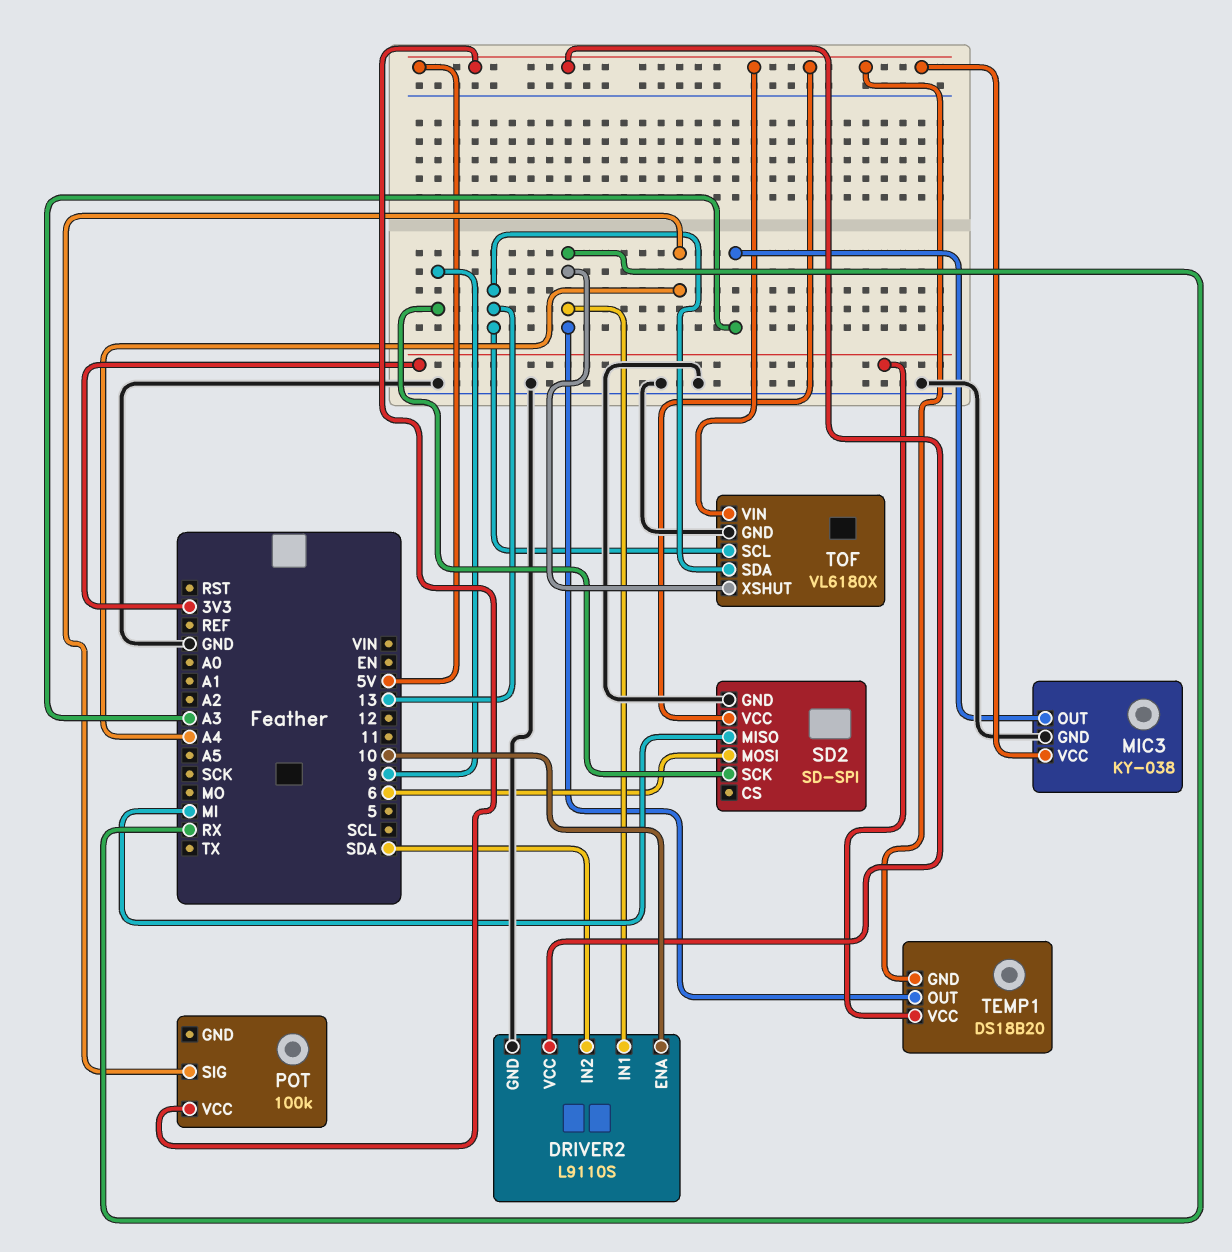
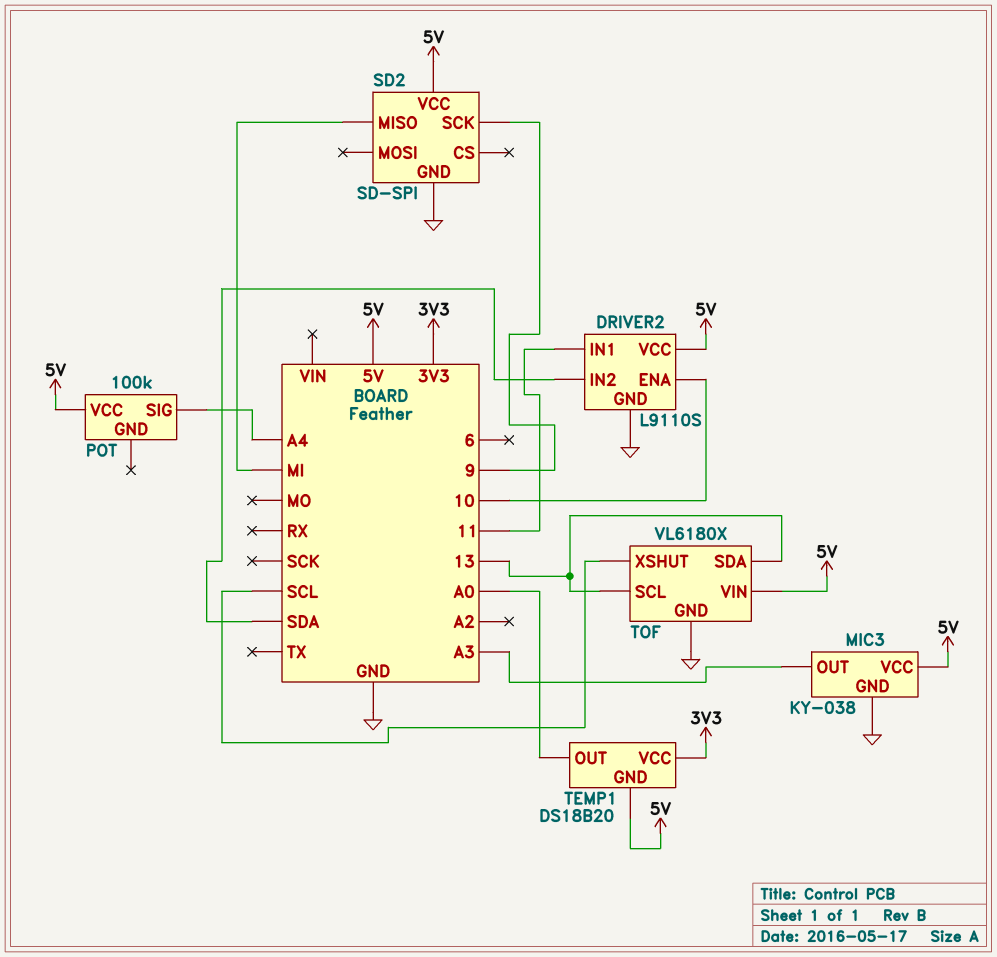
DRIVER2 pin IN1: RX -> 11
SD2 pin MOSI: 6 -> none
TEMP1 pin OUT: RX -> A0
TOF pin XSHUT: RX -> SCL

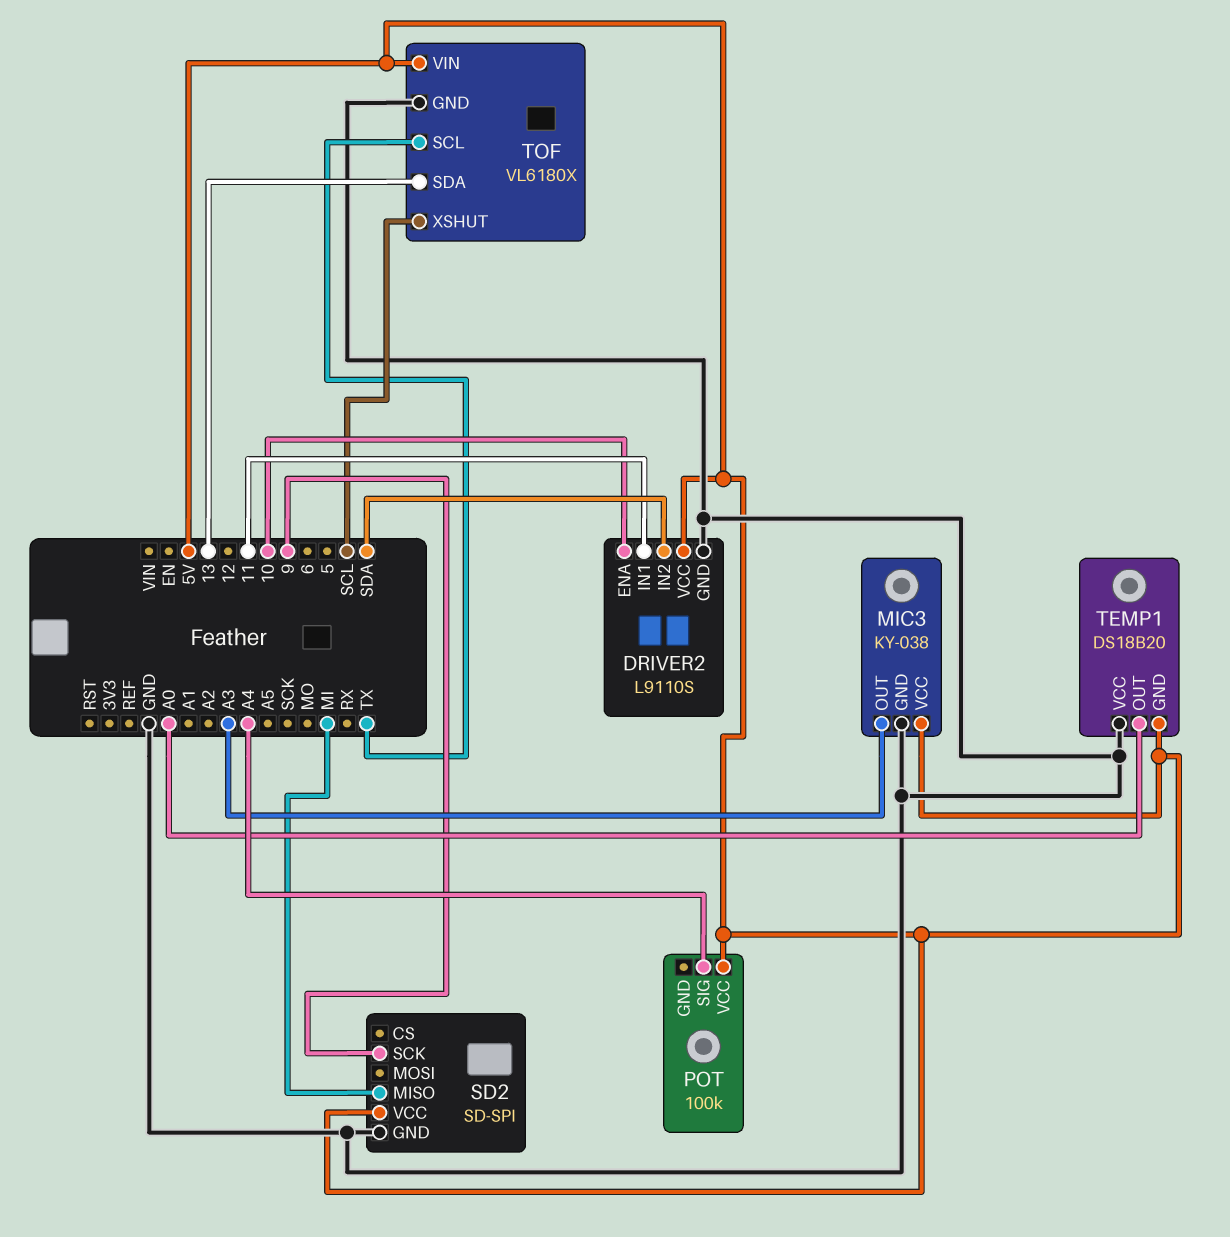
TEMP1 pin VCC: 3V3 -> GND
TOF pin SCL: 13 -> TX

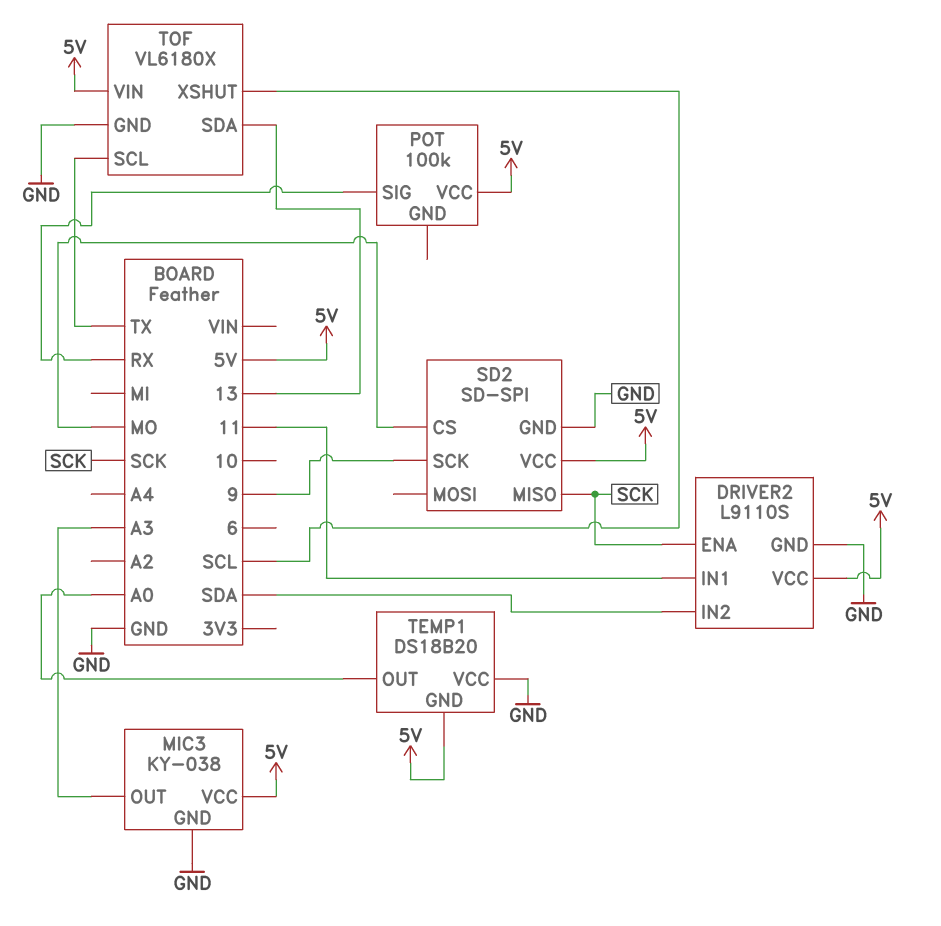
DRIVER2 pin ENA: 10 -> SCK
POT pin SIG: A4 -> RX
SD2 pin CS: none -> MO
SD2 pin MISO: MI -> SCK

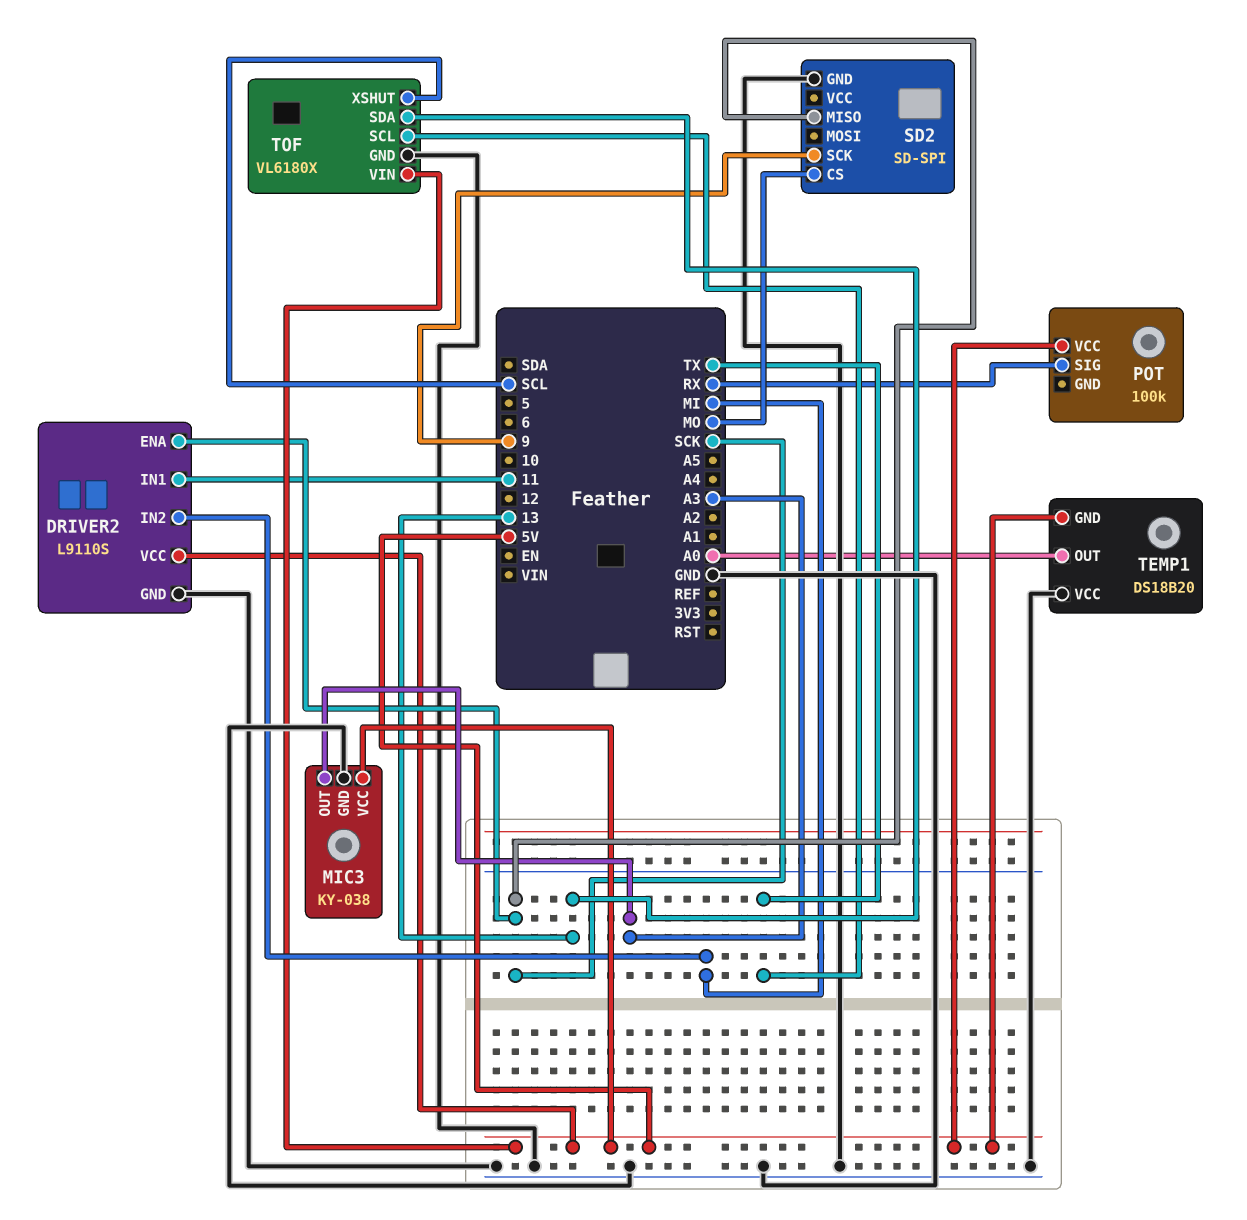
DRIVER2 pin IN2: SDA -> MI
SD2 pin VCC: 5V -> none

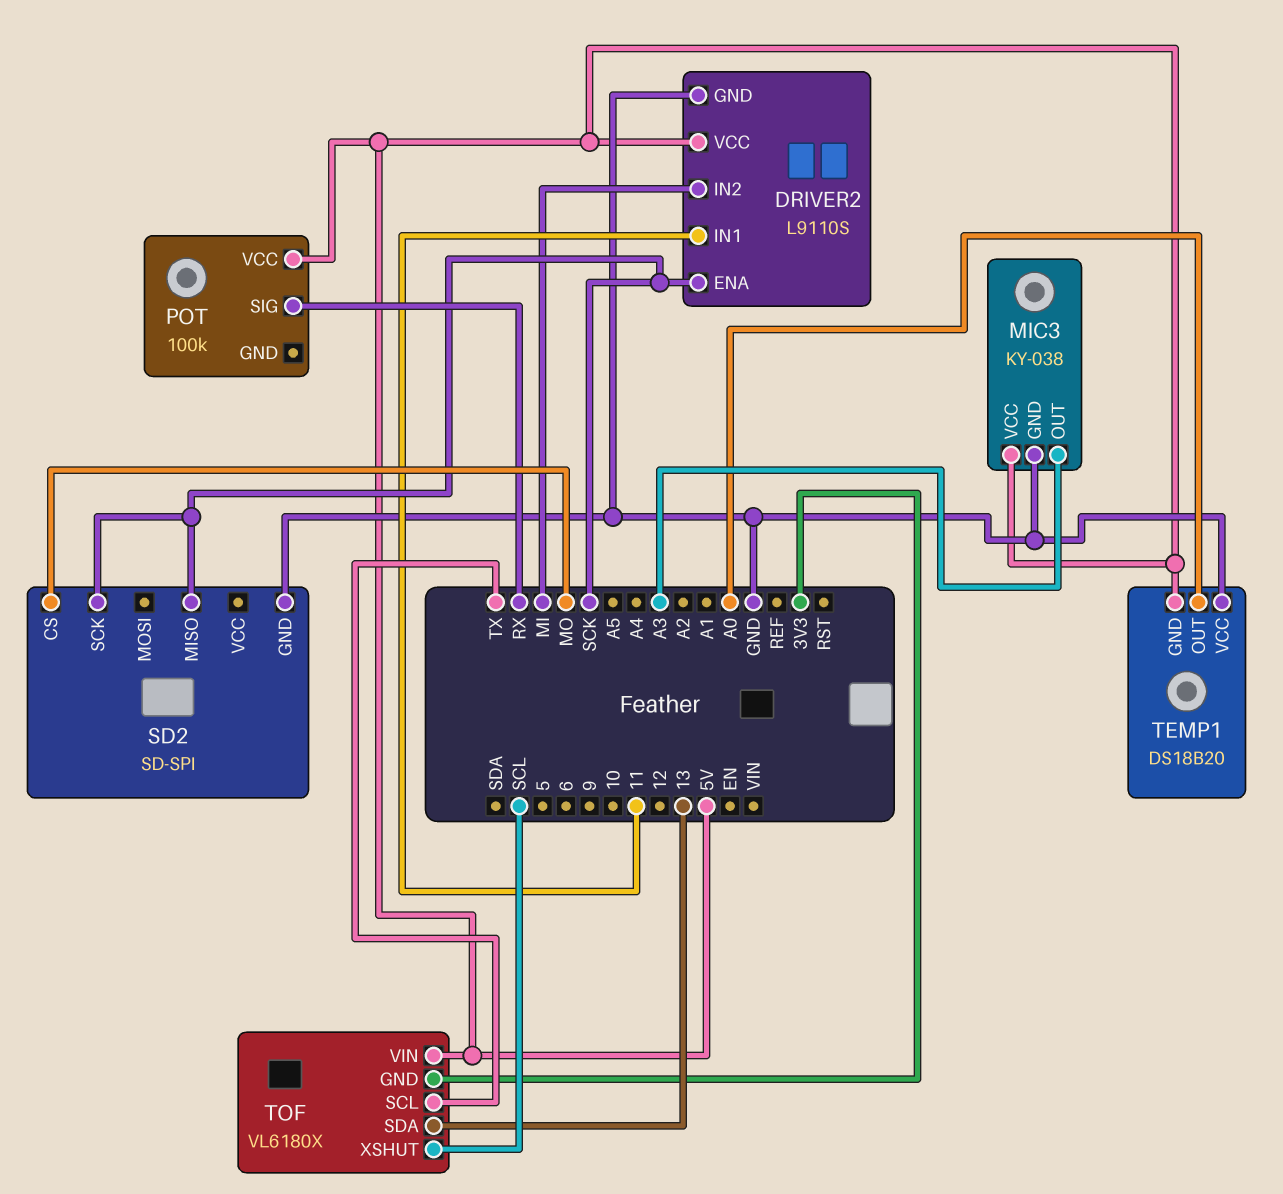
SD2 pin SCK: 9 -> SCK
TOF pin GND: GND -> 3V3

